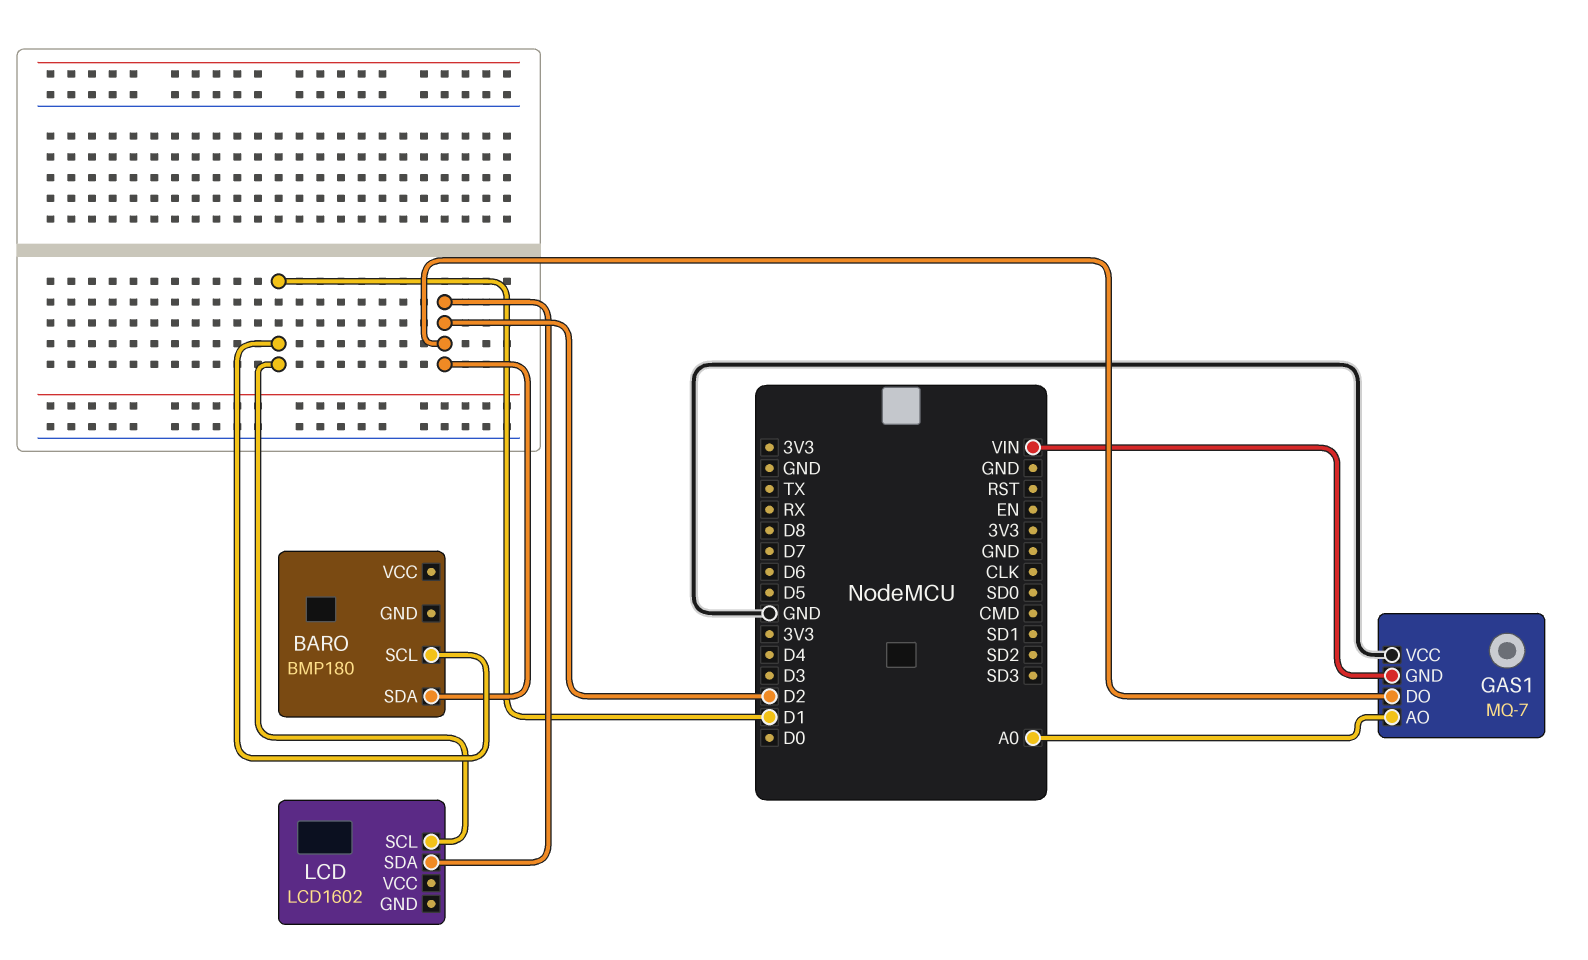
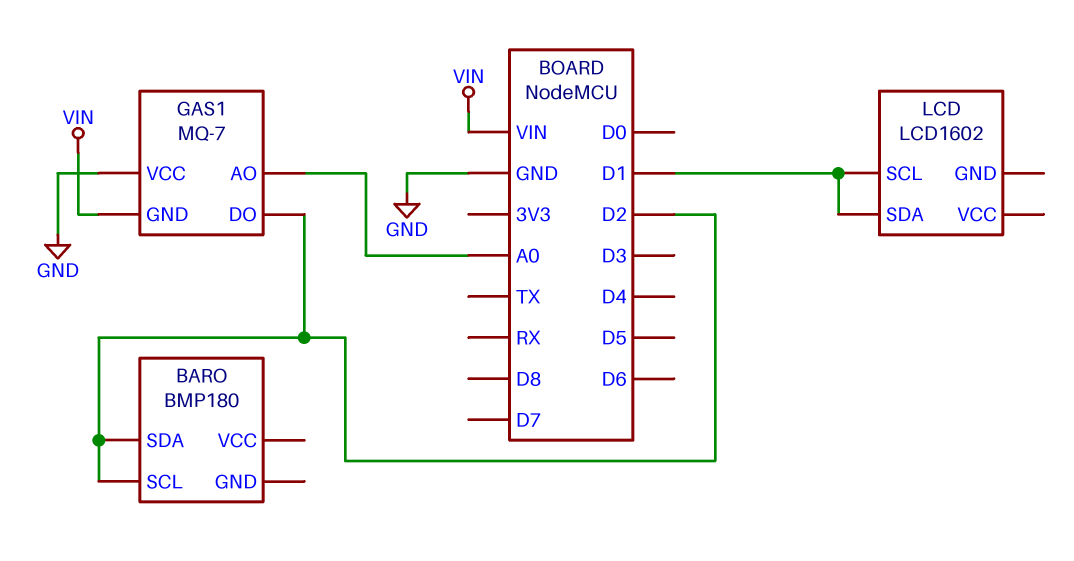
BARO pin SCL: D1 -> D2
LCD pin SDA: D2 -> D1

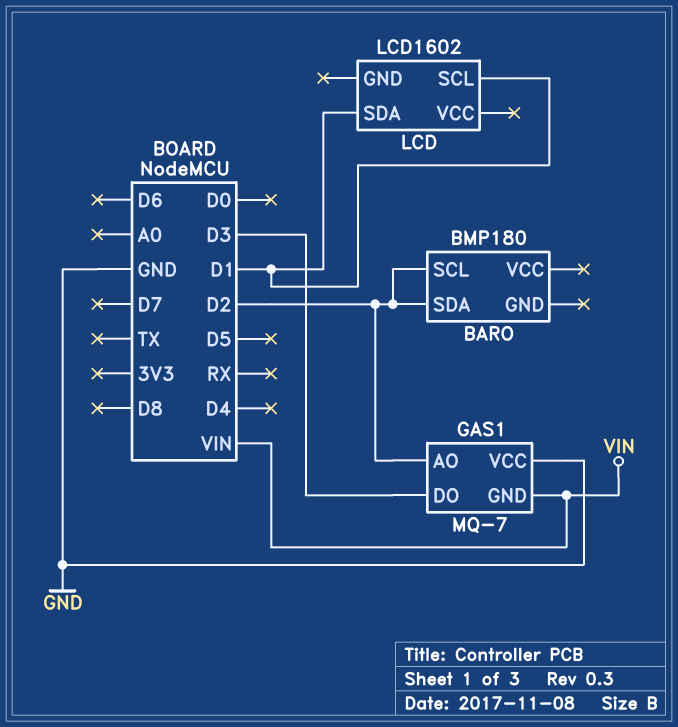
GAS1 pin AO: A0 -> D2
GAS1 pin DO: D2 -> D3

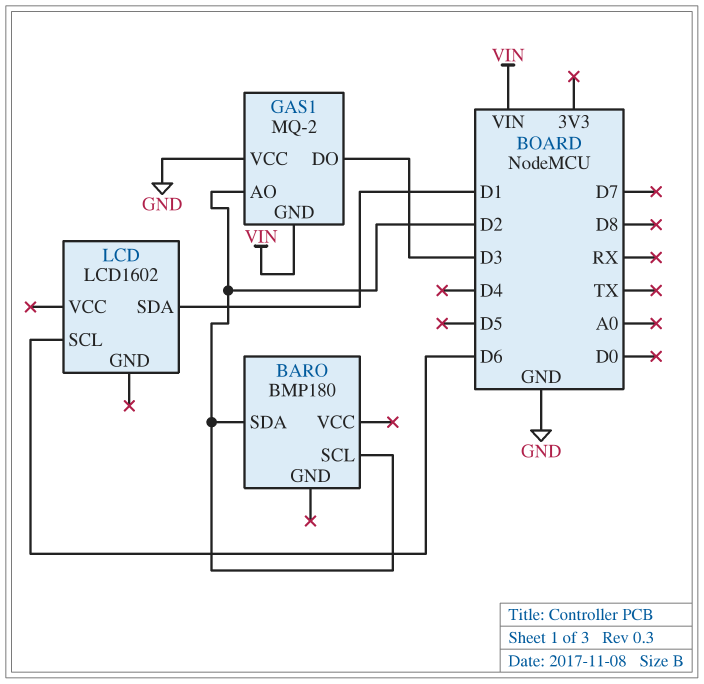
GAS1: MQ-7 -> MQ-2
LCD pin SCL: D1 -> D6

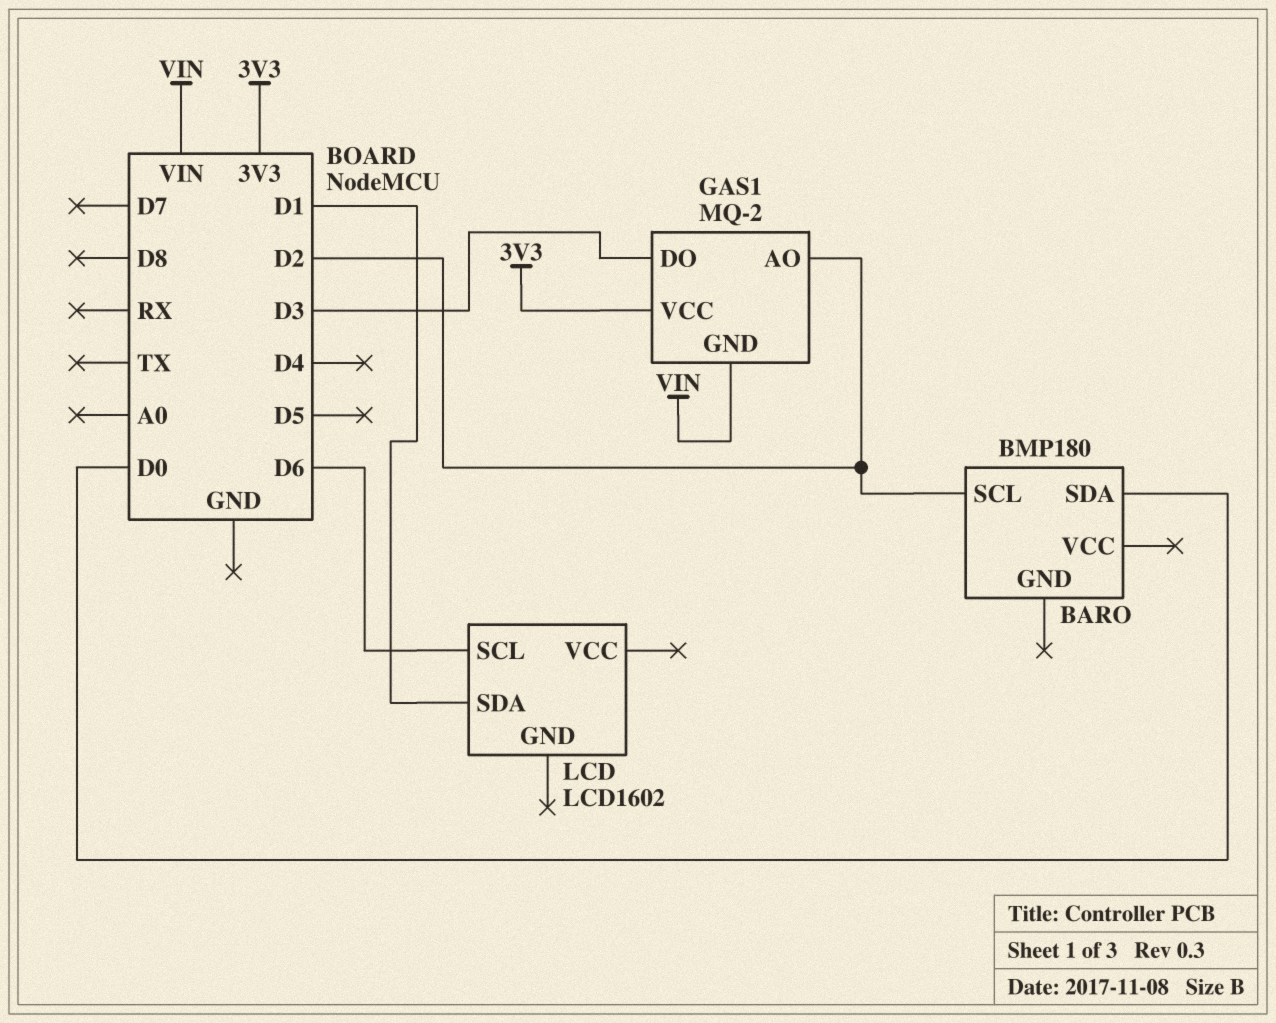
BARO pin SDA: D2 -> D0
GAS1 pin VCC: GND -> 3V3

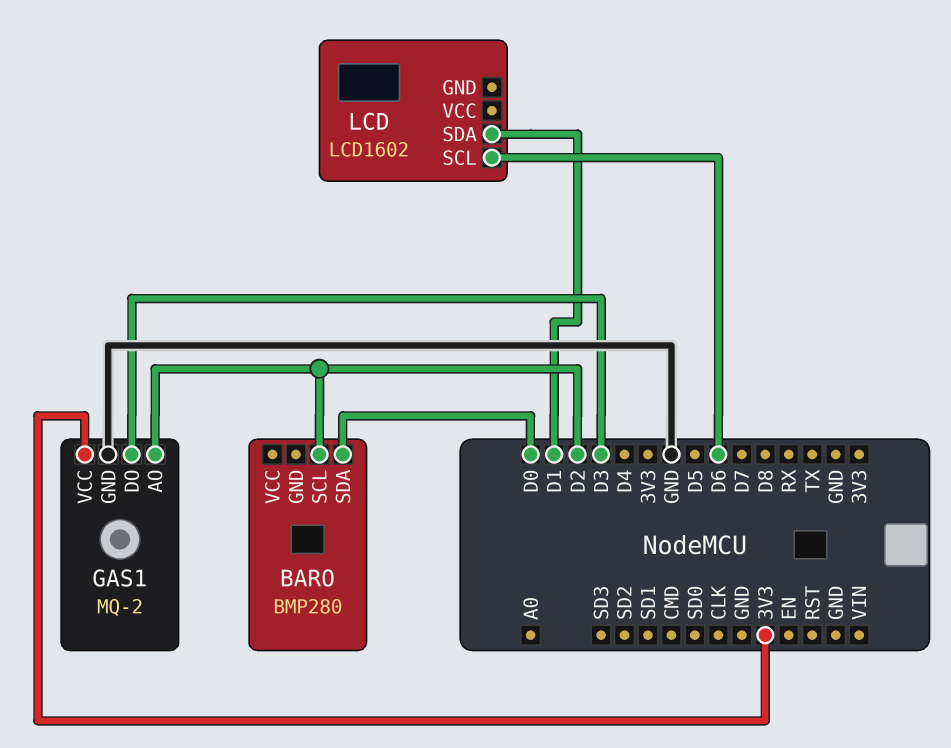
BARO: BMP180 -> BMP280
GAS1 pin GND: VIN -> GND

